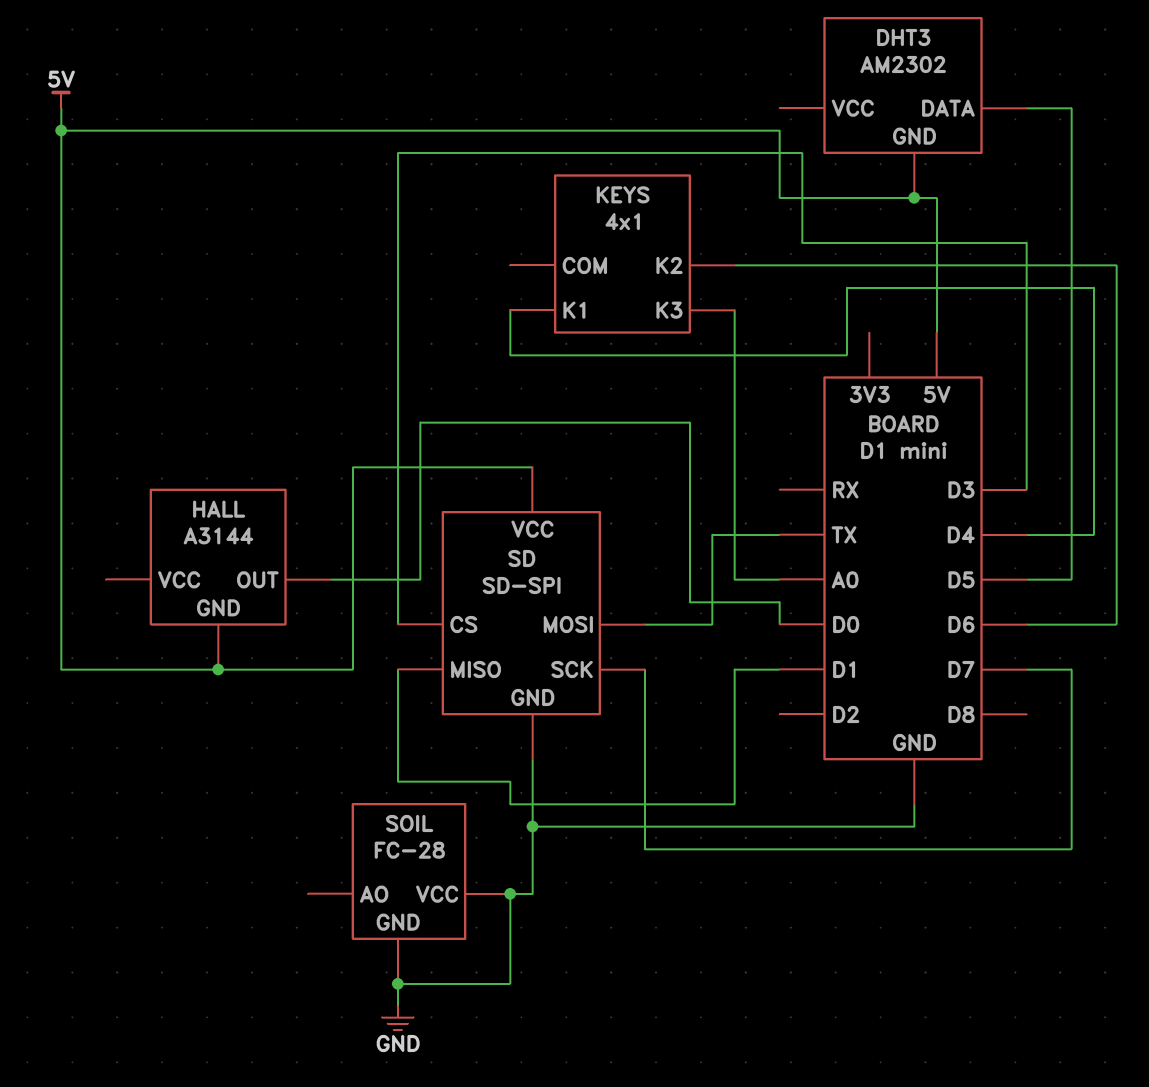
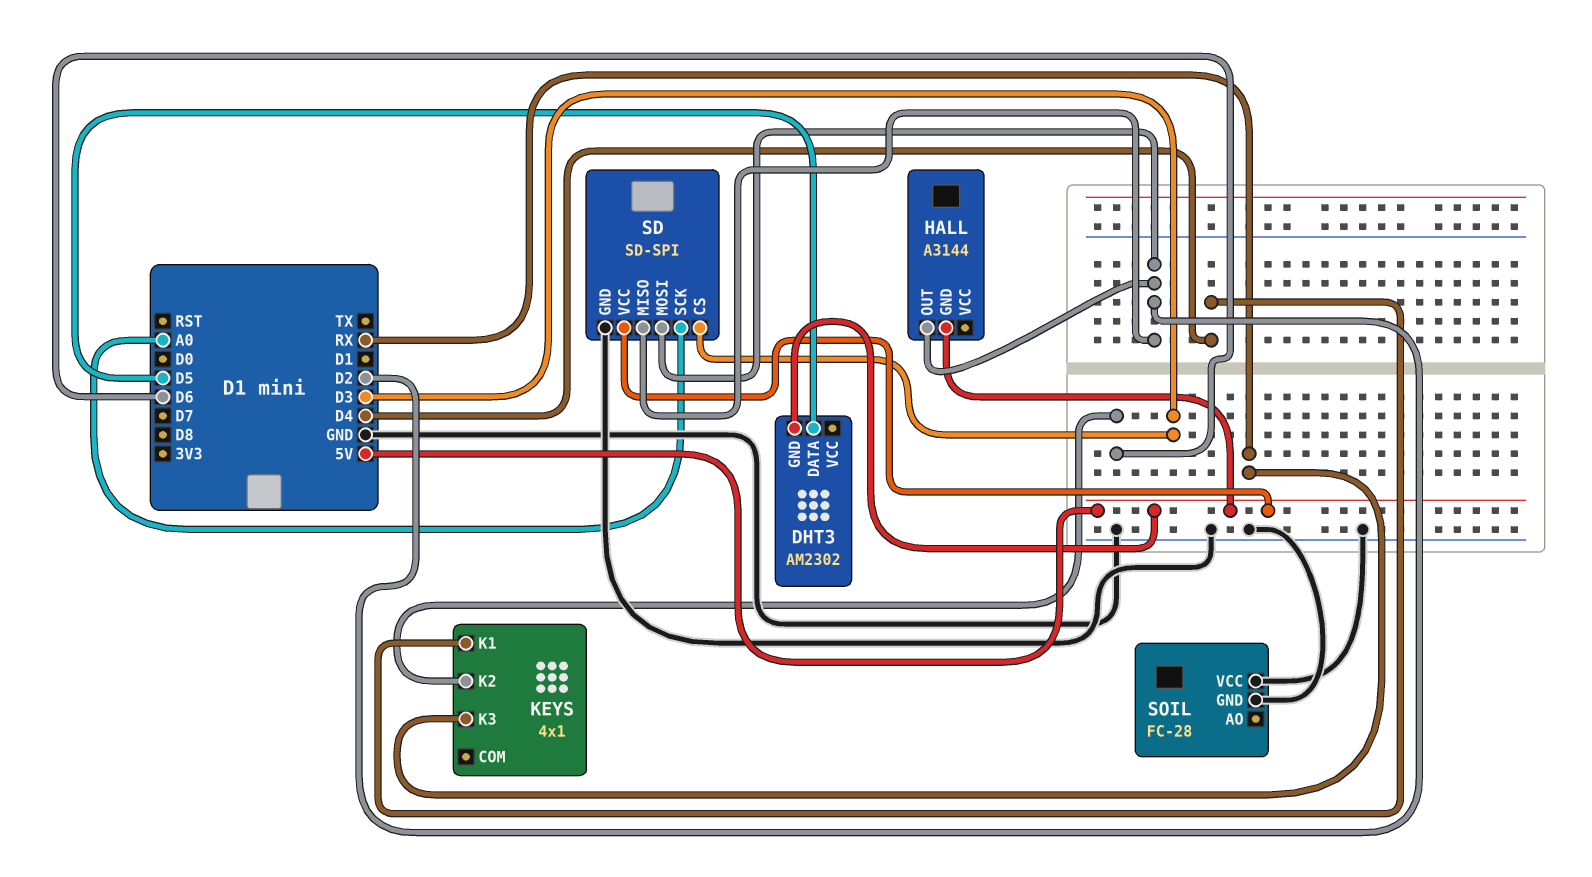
HALL pin OUT: D0 -> D2
KEYS pin K3: A0 -> RX
SD pin MISO: D1 -> D2
SD pin MOSI: TX -> D2
SD pin SCK: D7 -> A0

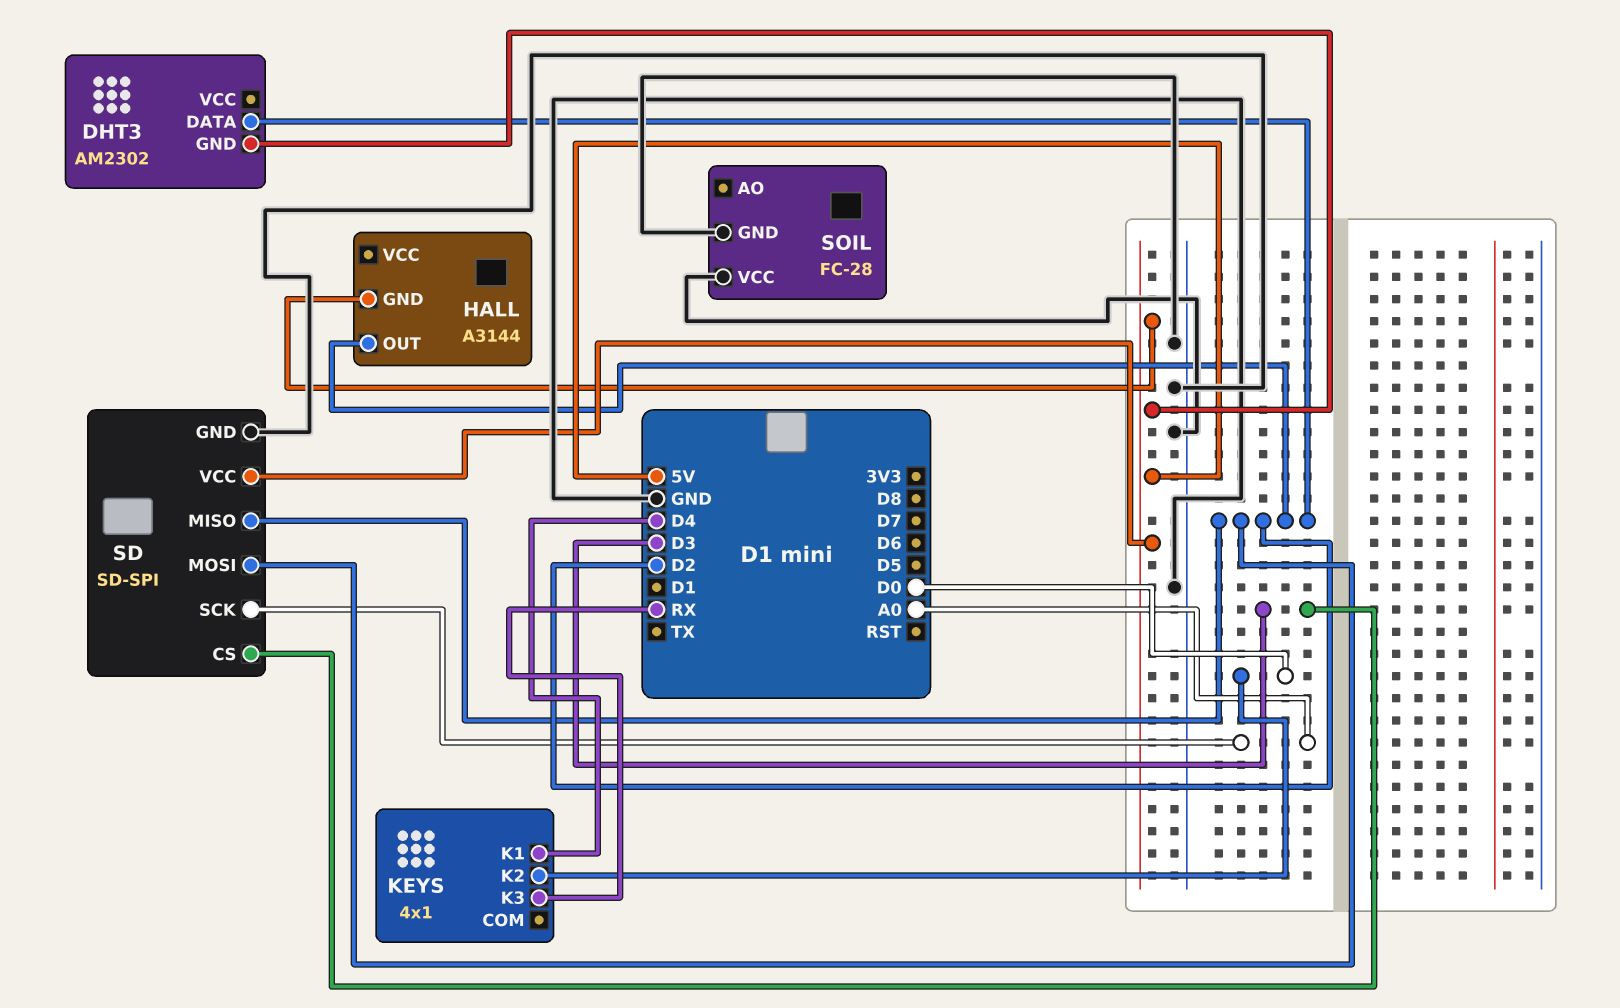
DHT3 pin DATA: D5 -> D2
KEYS pin K2: D6 -> D0

